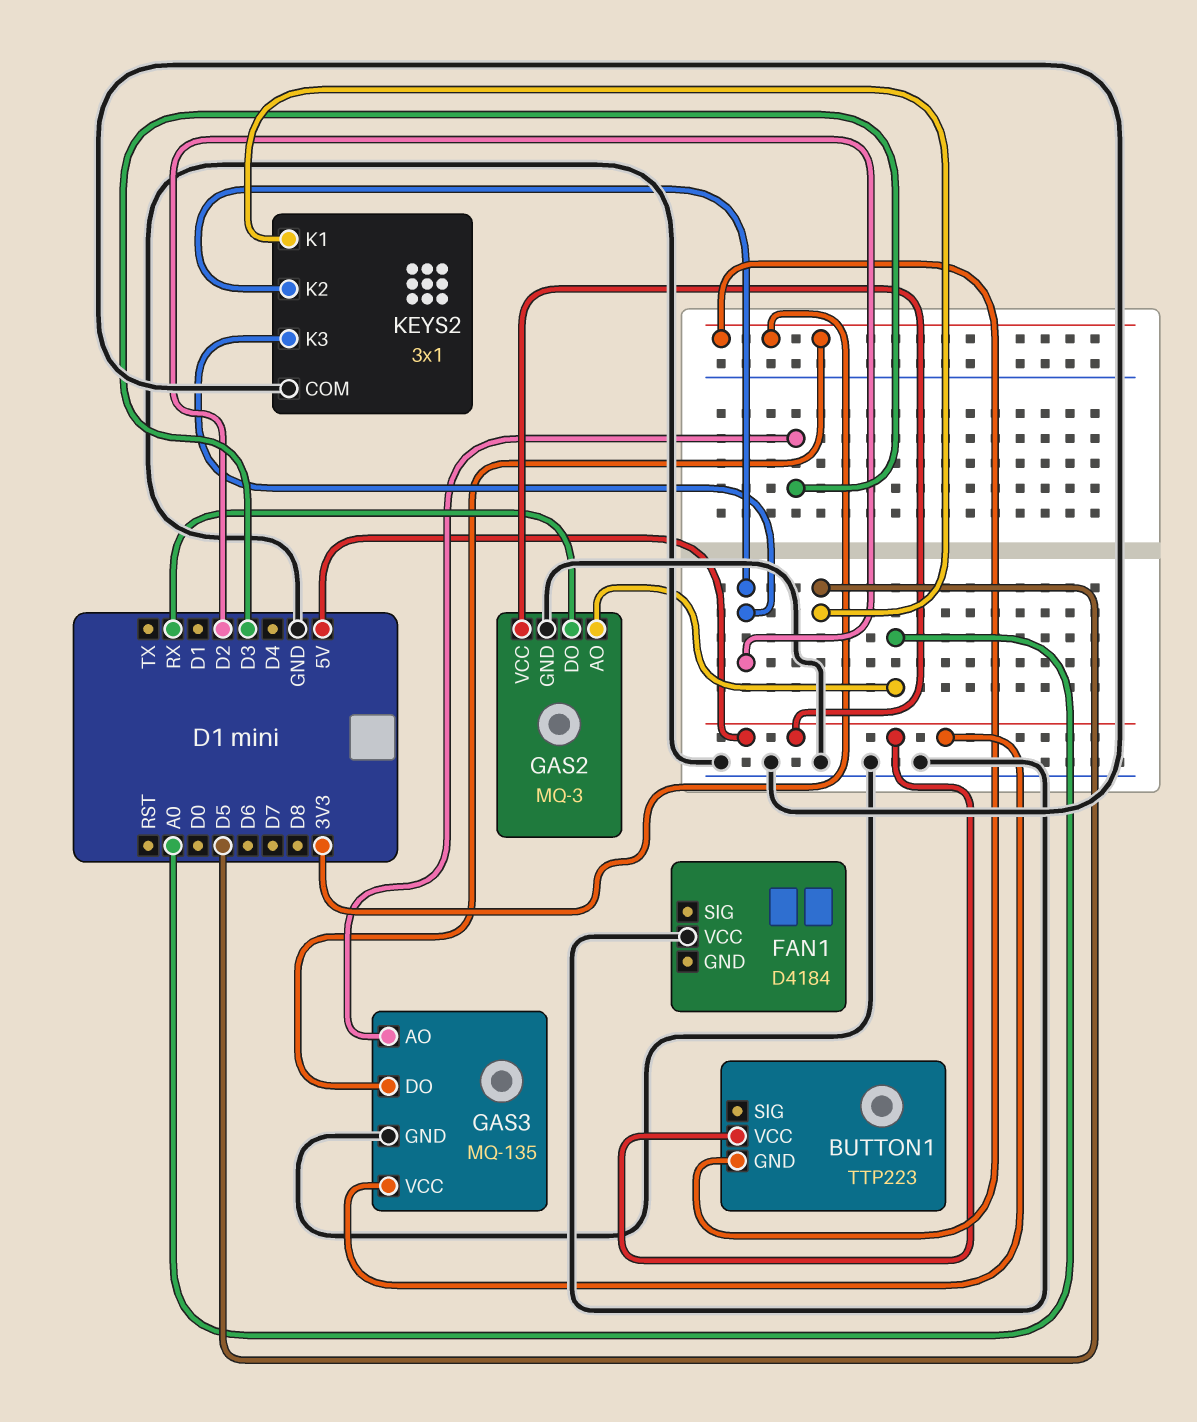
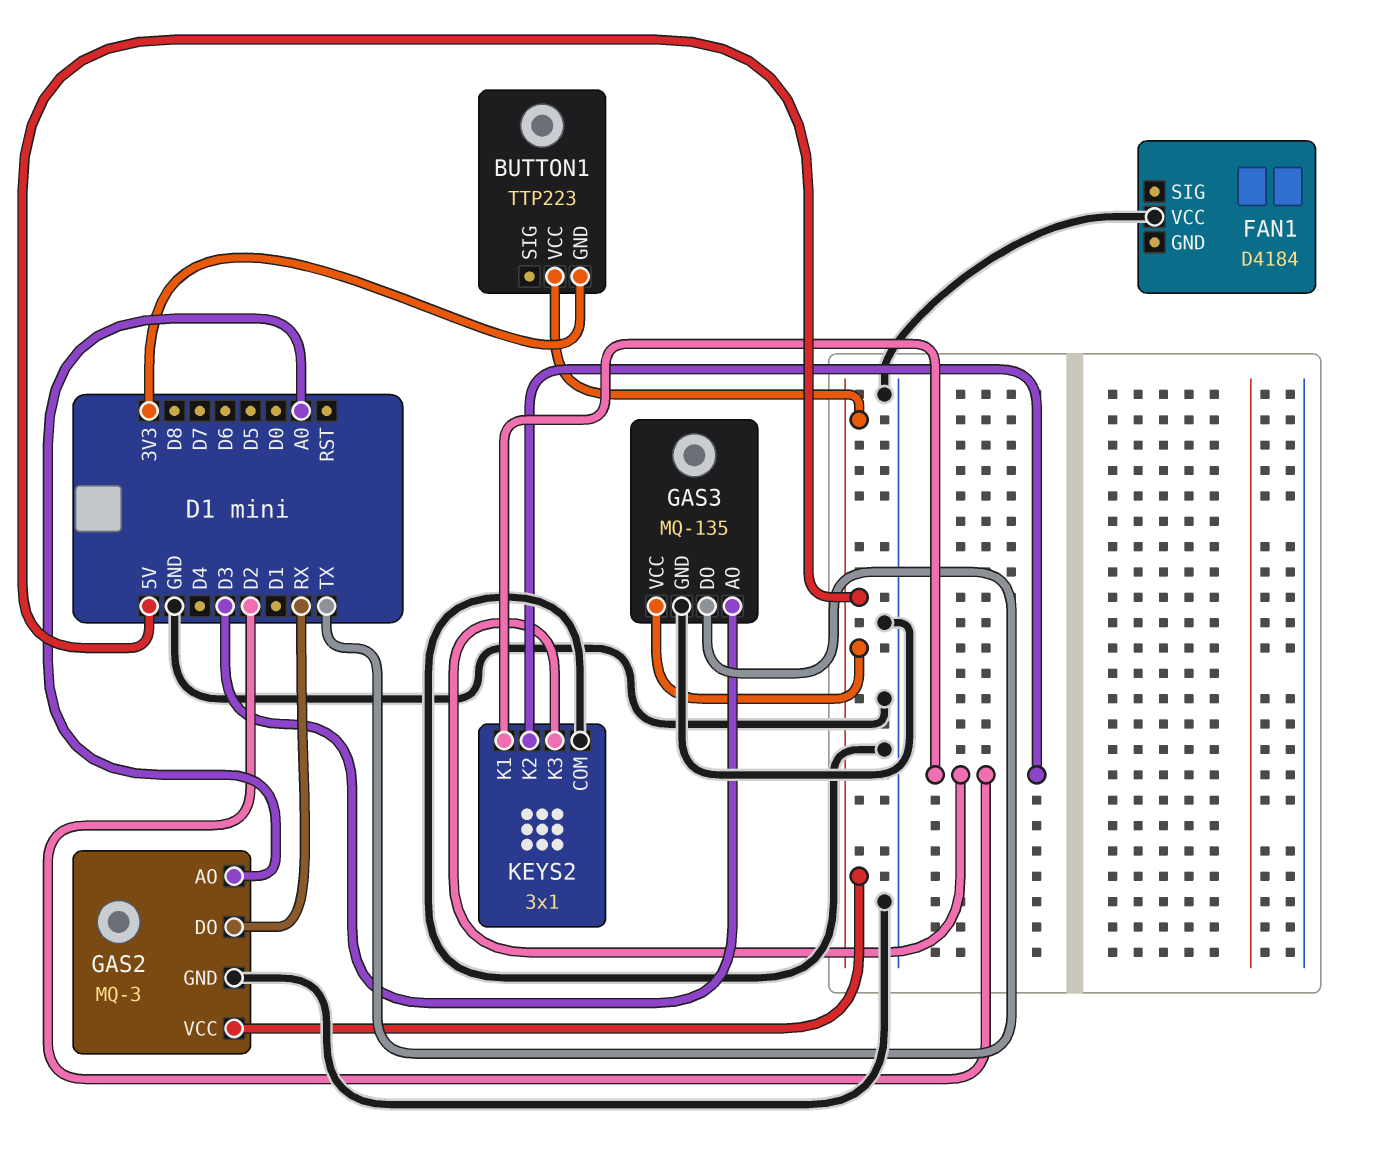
GAS3 pin DO: 3V3 -> TX
KEYS2 pin K1: D5 -> D2

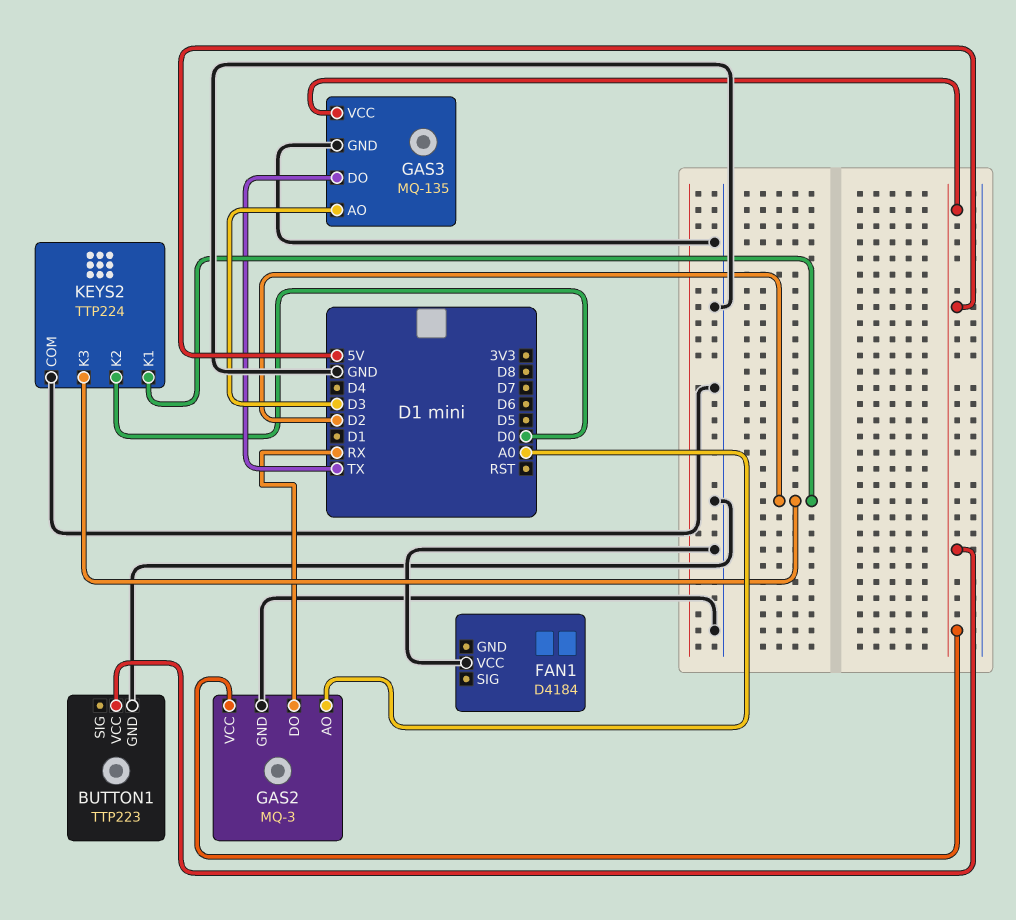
BUTTON1 pin GND: 3V3 -> GND
KEYS2: 3x1 -> TTP224
KEYS2 pin K2: D2 -> D0

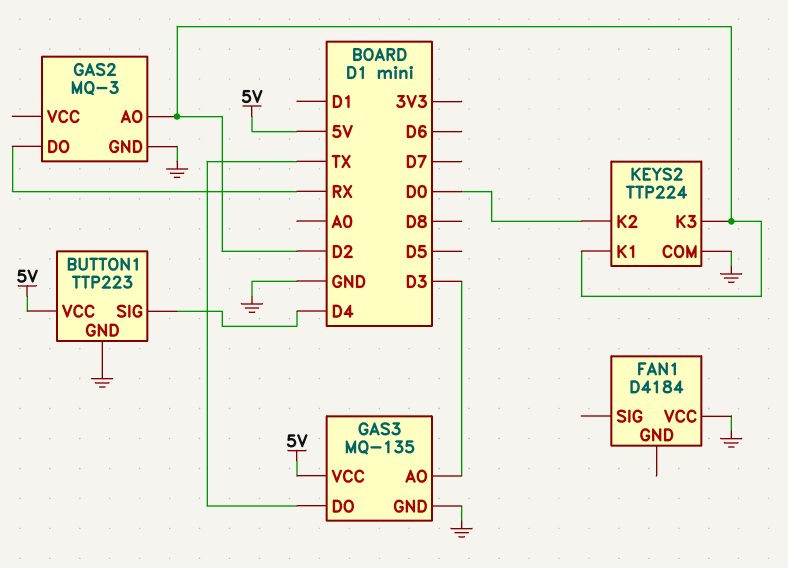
BUTTON1 pin SIG: none -> D4
GAS2 pin AO: A0 -> D2
GAS2 pin VCC: 5V -> none

